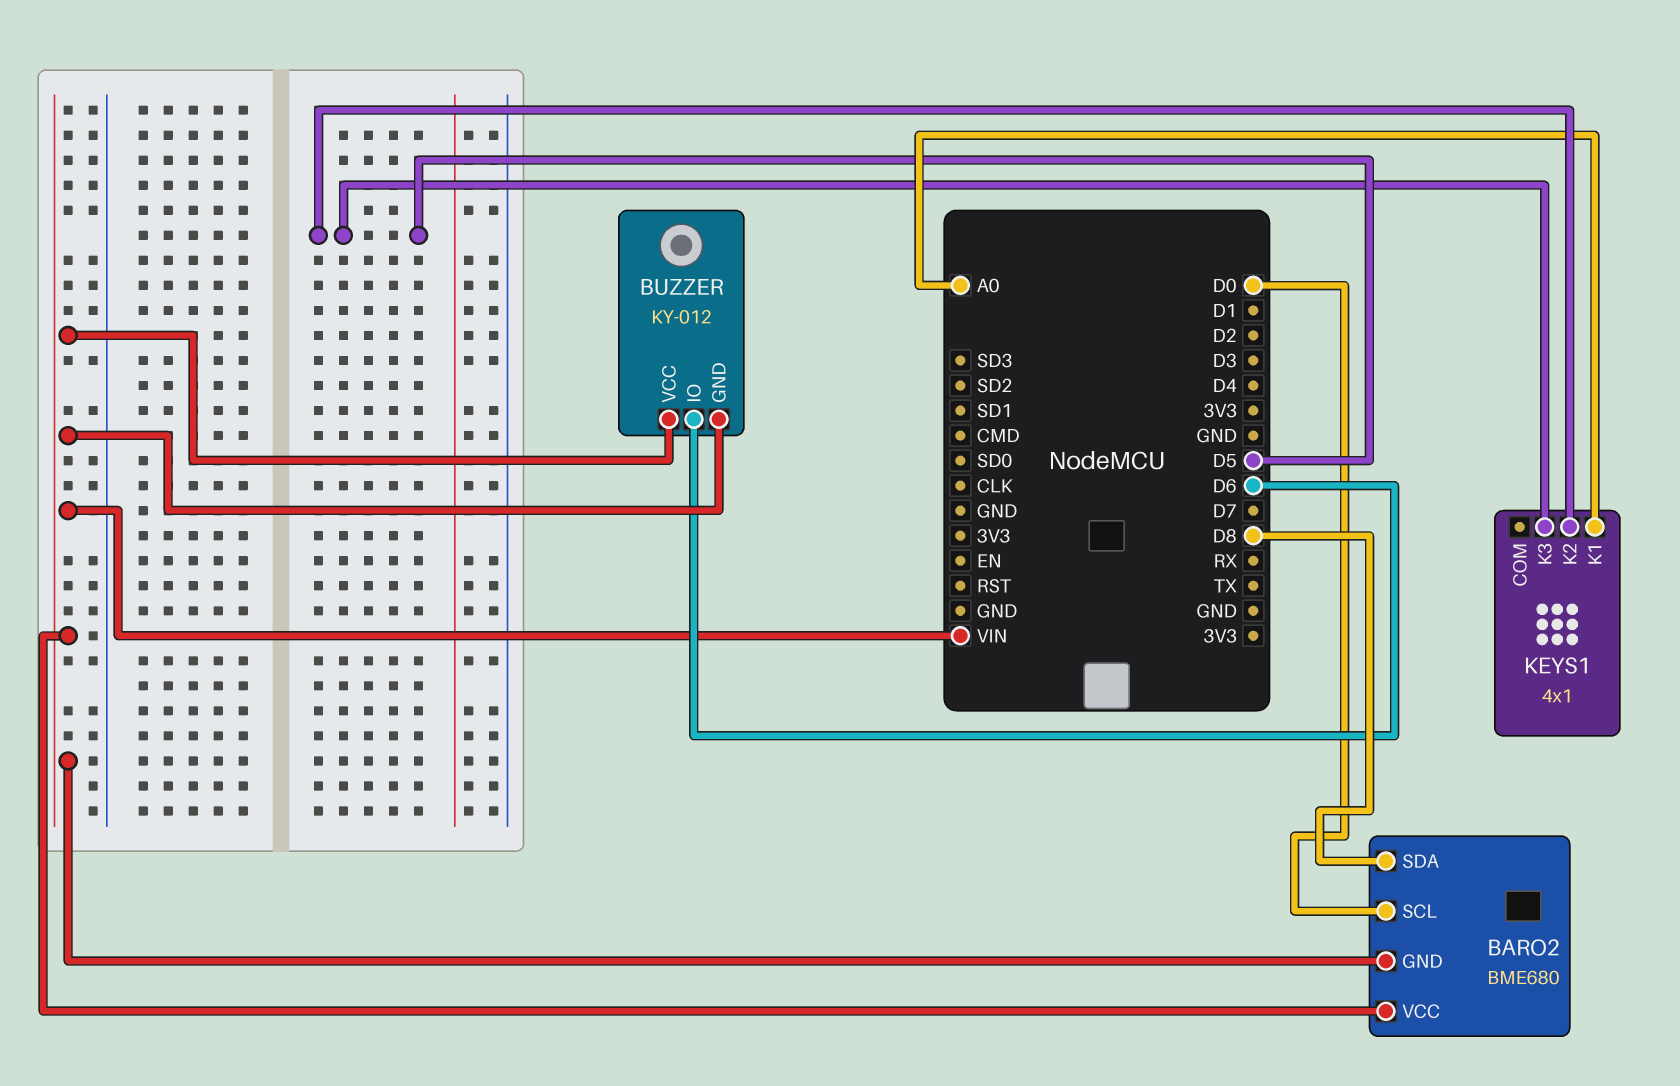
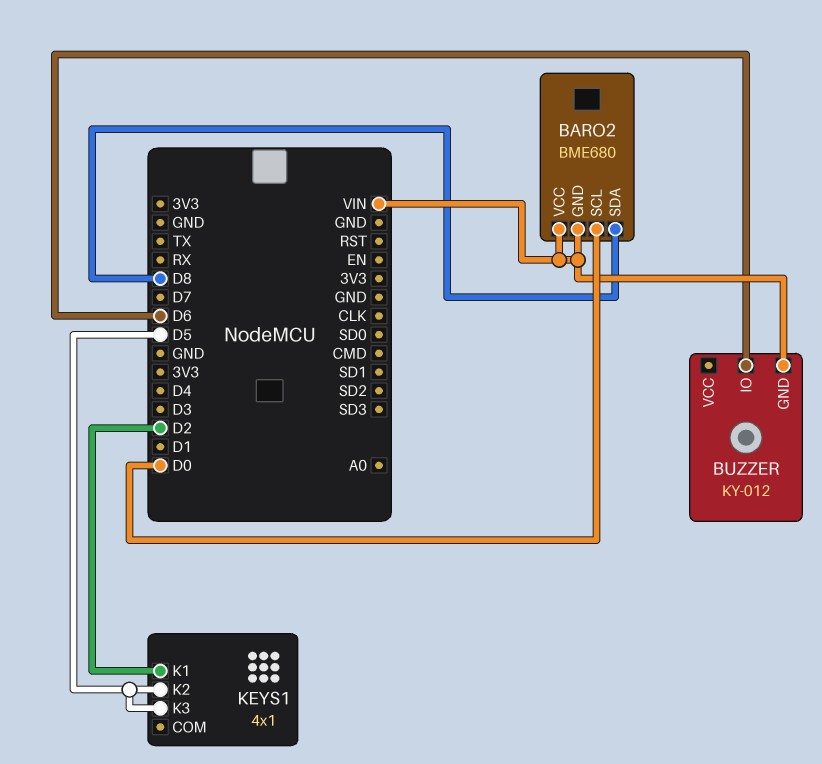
BUZZER pin VCC: VIN -> none
KEYS1 pin K1: A0 -> D2

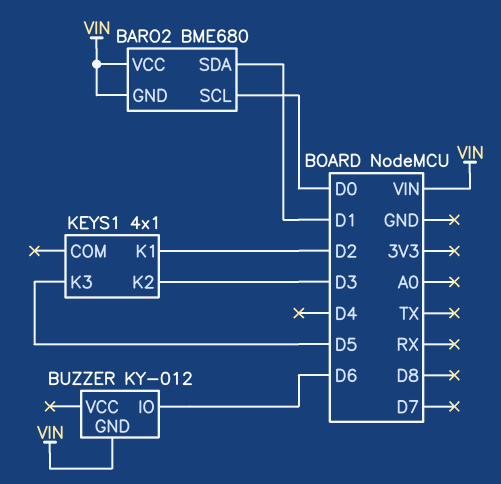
BARO2 pin SDA: D8 -> D1
KEYS1 pin K2: D5 -> D3

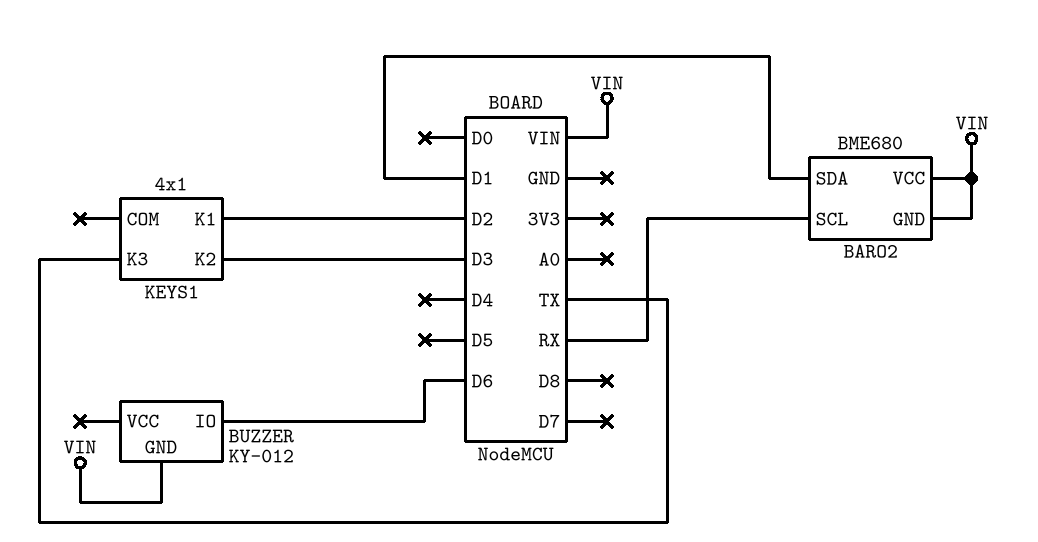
BARO2 pin SCL: D0 -> RX
KEYS1 pin K3: D5 -> TX

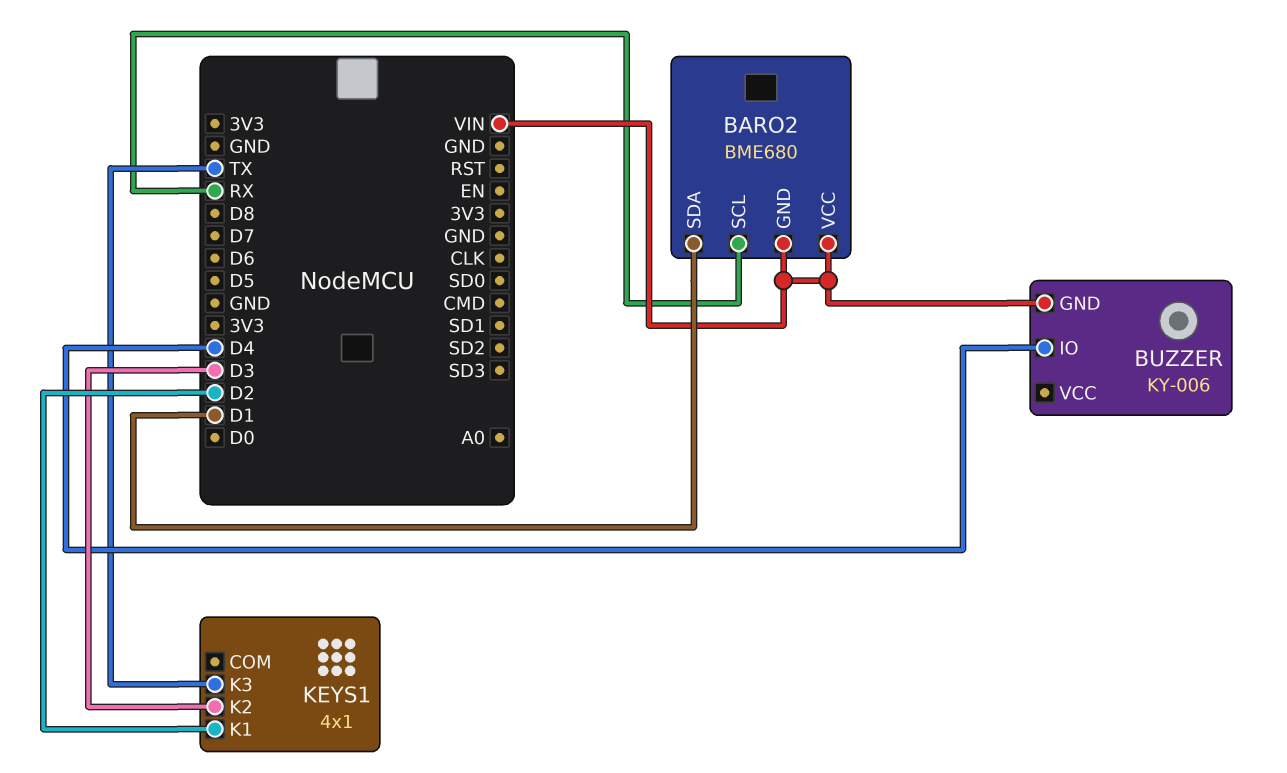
BUZZER: KY-012 -> KY-006
BUZZER pin IO: D6 -> D4

